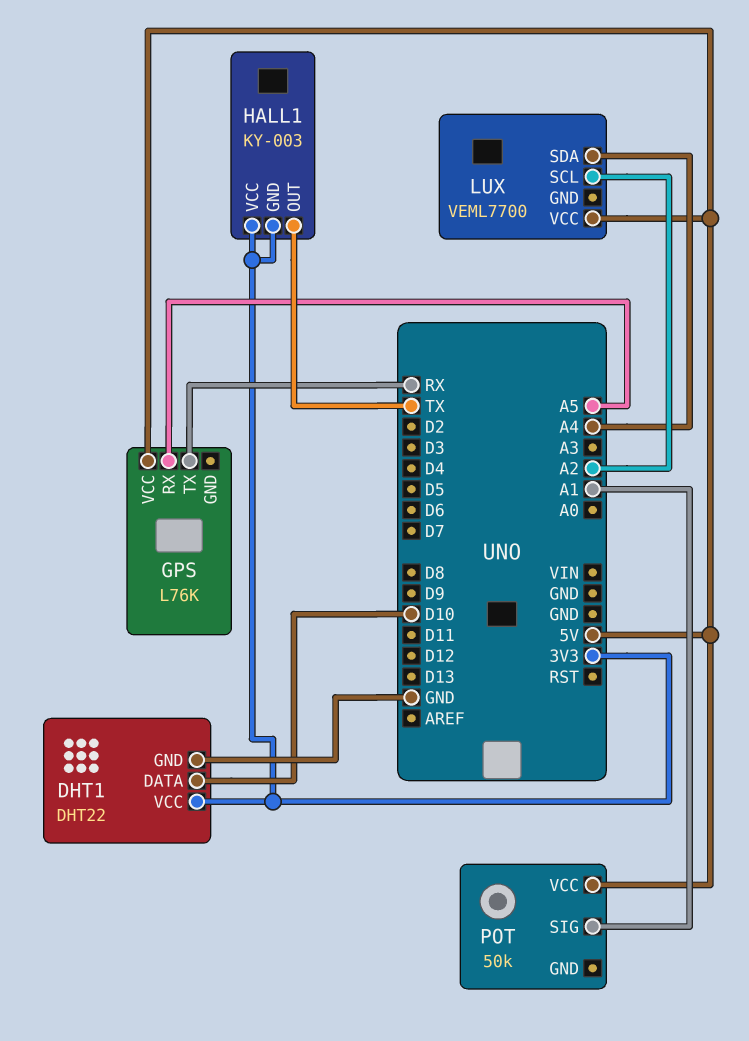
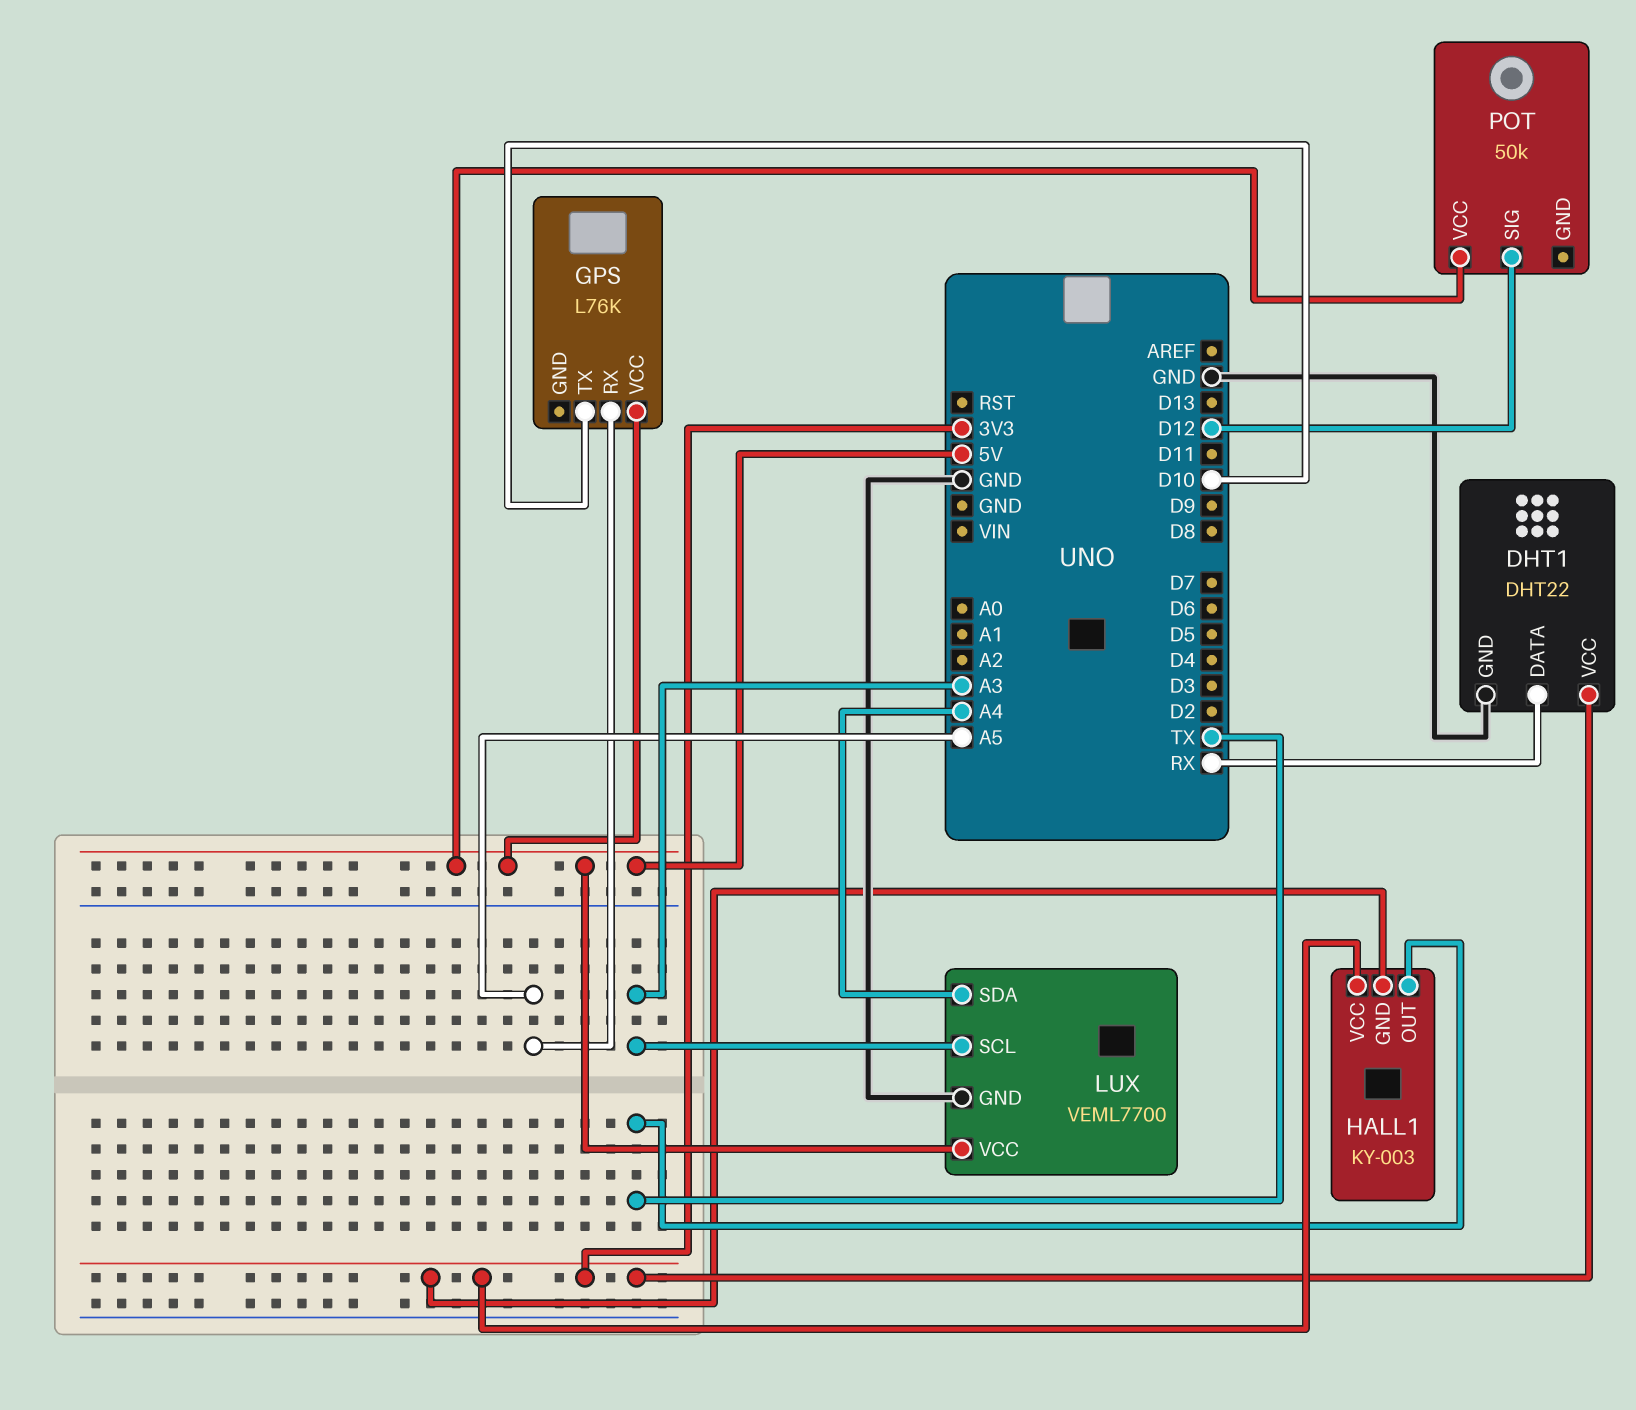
DHT1 pin DATA: D10 -> RX
GPS pin TX: RX -> D10
LUX pin GND: none -> GND
LUX pin SCL: A2 -> A3
POT pin SIG: A1 -> D12

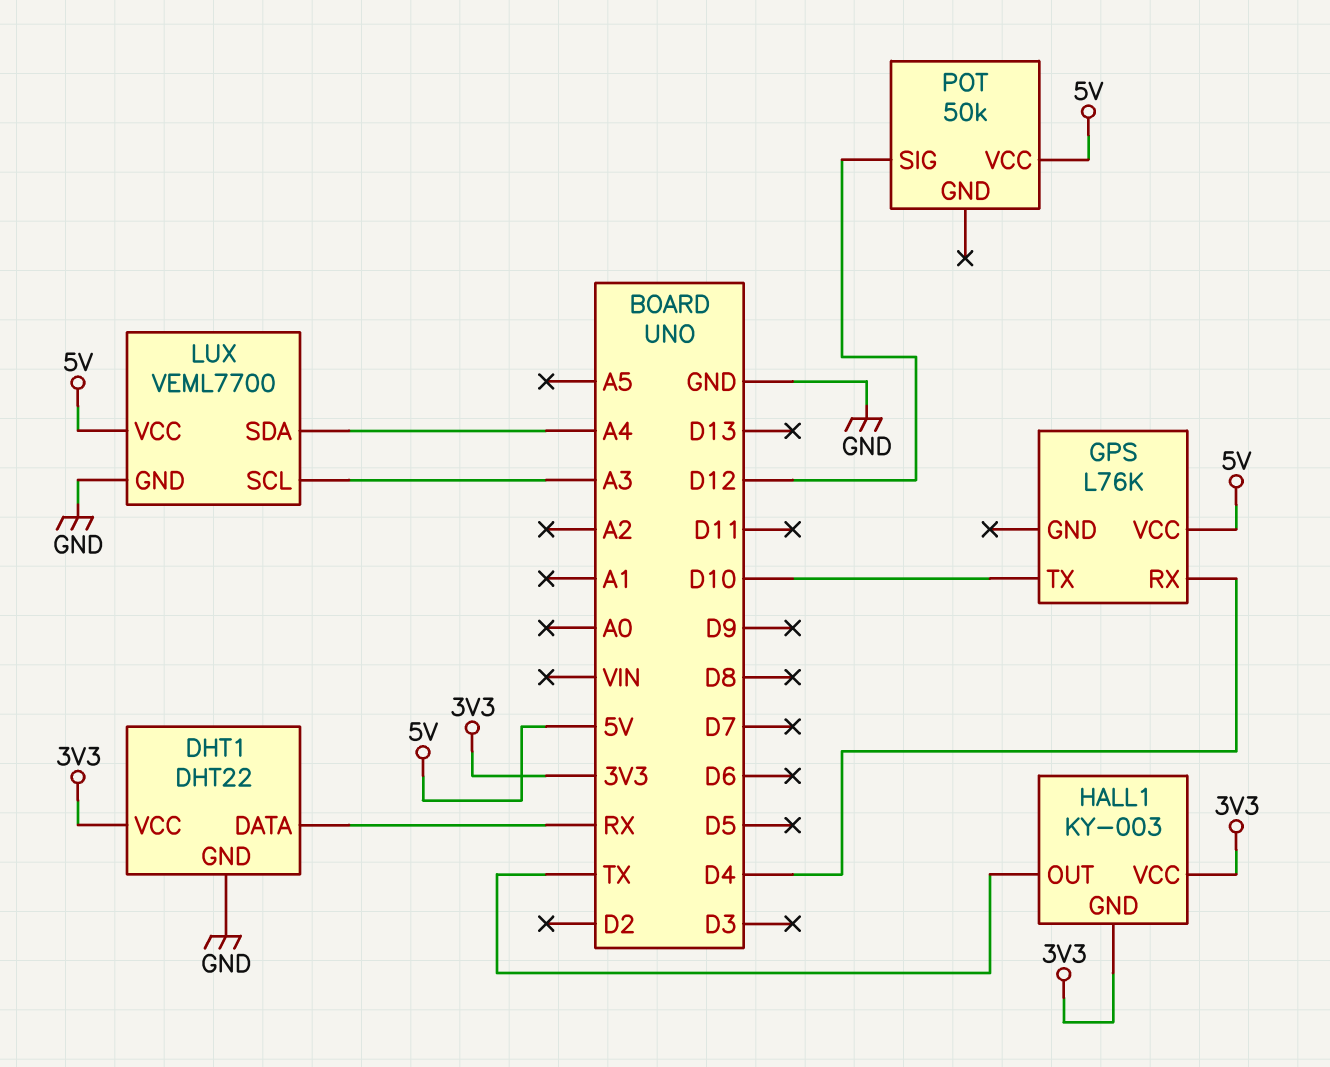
GPS pin RX: A5 -> D4

